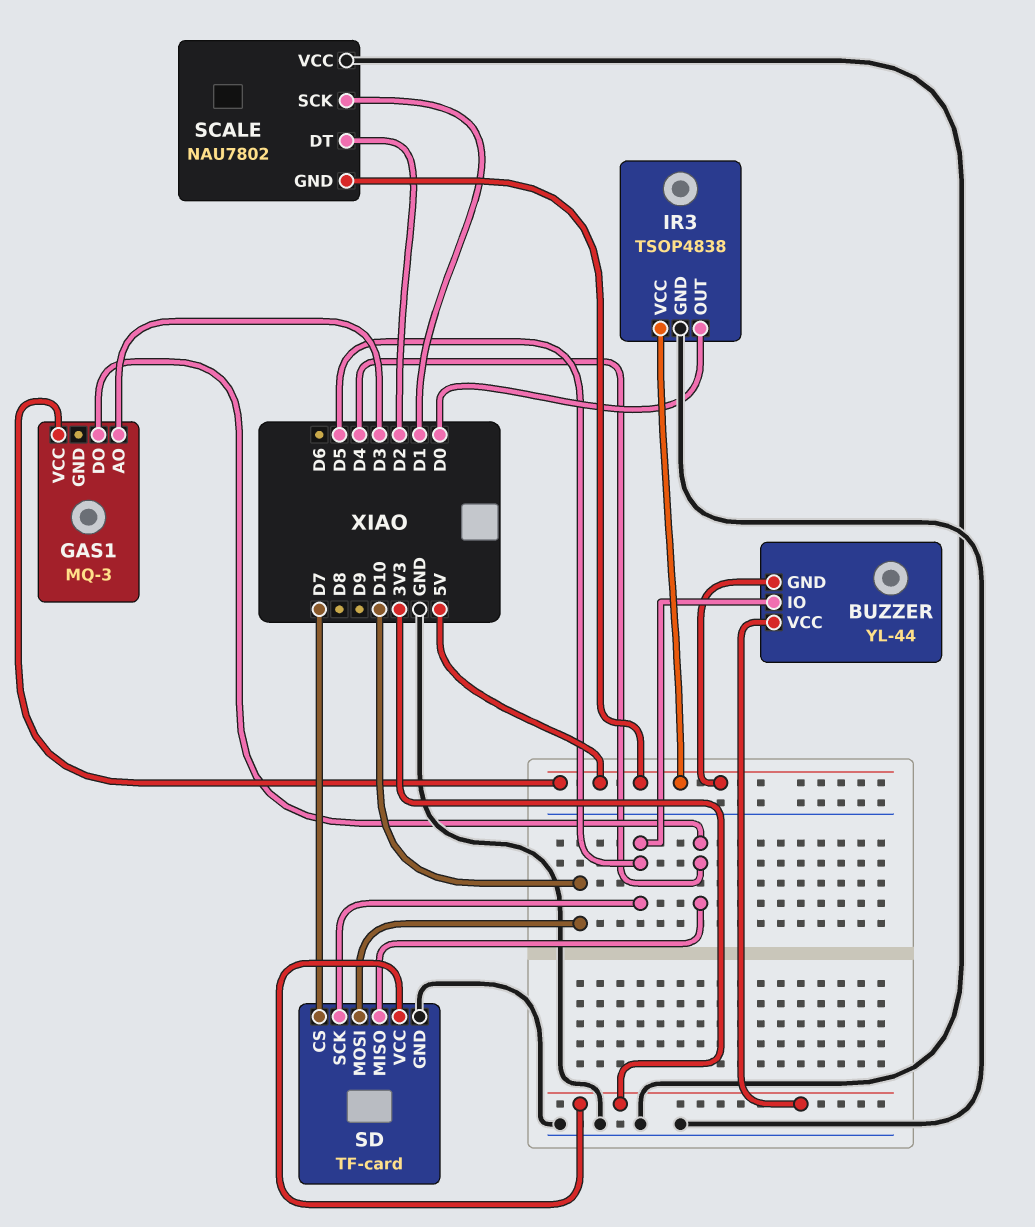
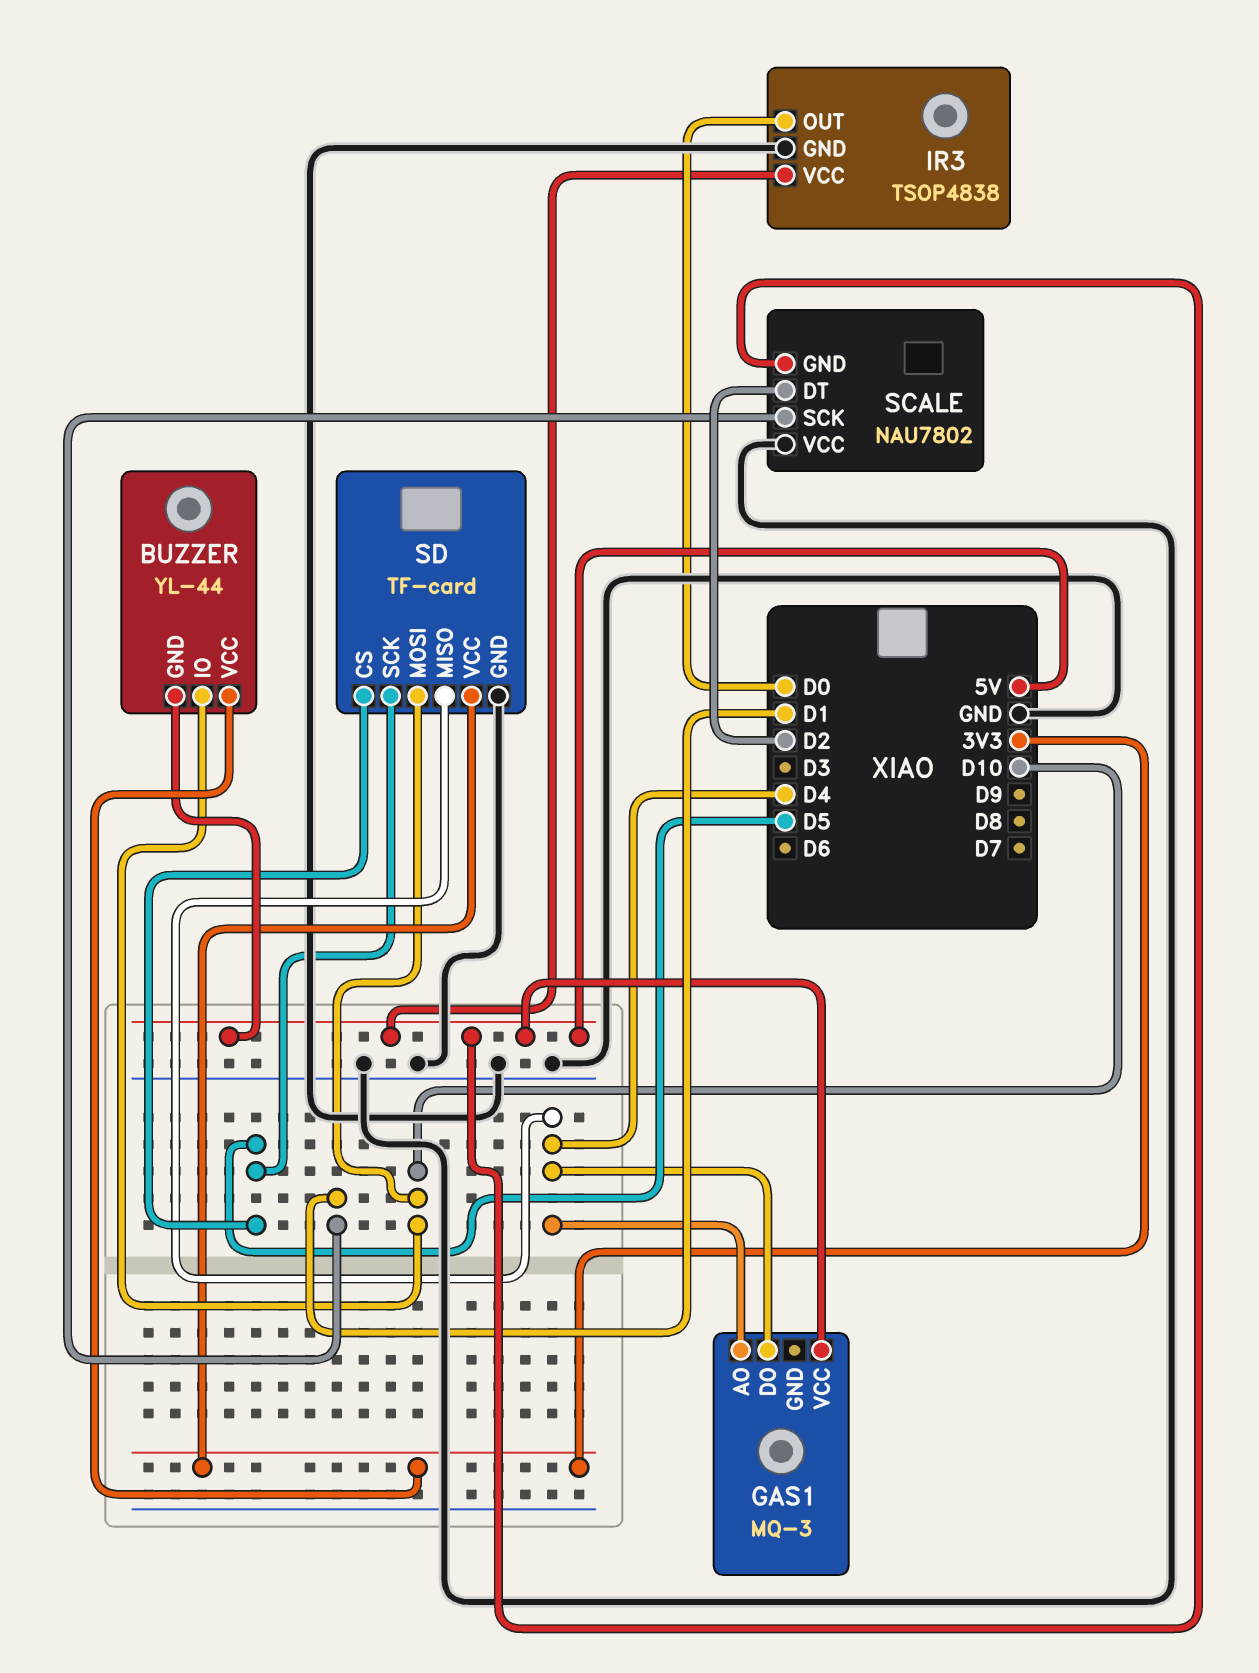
BUZZER pin IO: D5 -> D10
GAS1 pin AO: D3 -> D4
SD pin CS: D7 -> D5

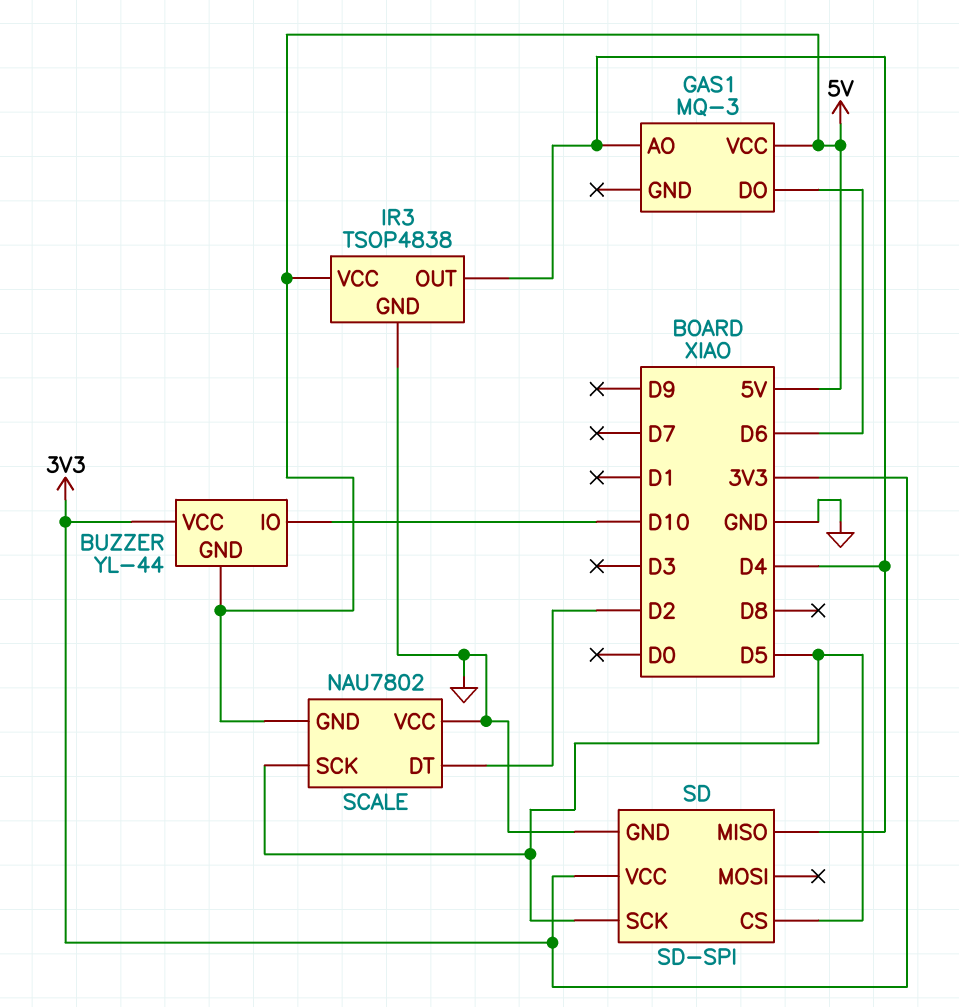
GAS1 pin DO: D4 -> D6
IR3 pin OUT: D0 -> D4
SCALE pin SCK: D1 -> D5
SD: TF-card -> SD-SPI
SD pin MOSI: D10 -> none

